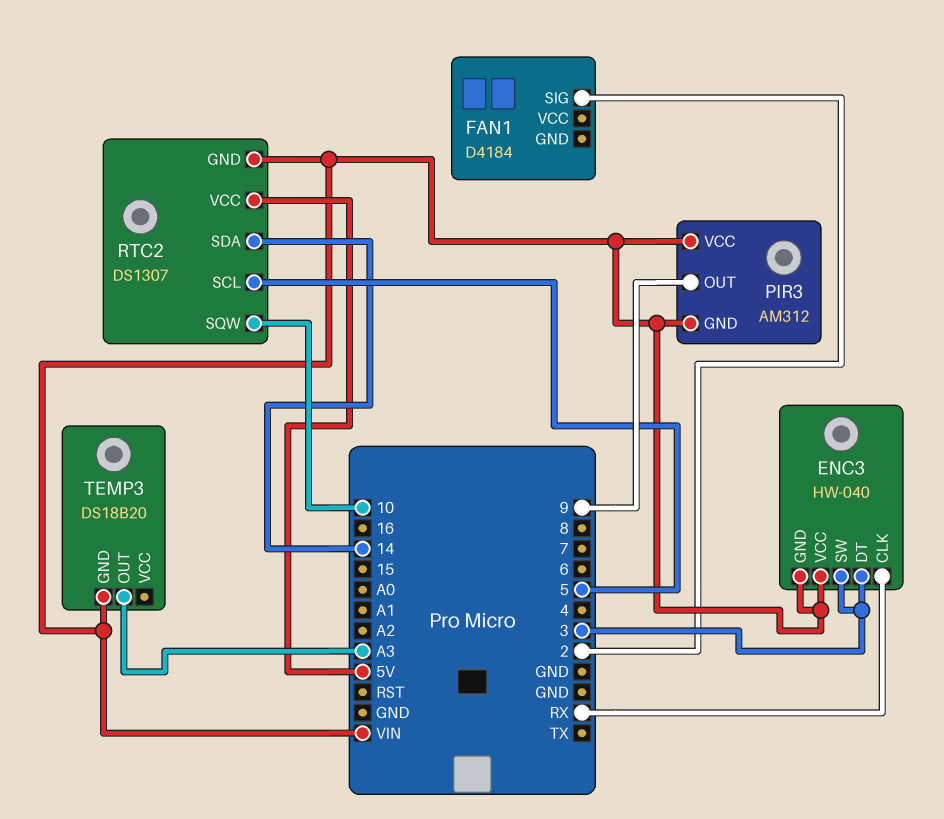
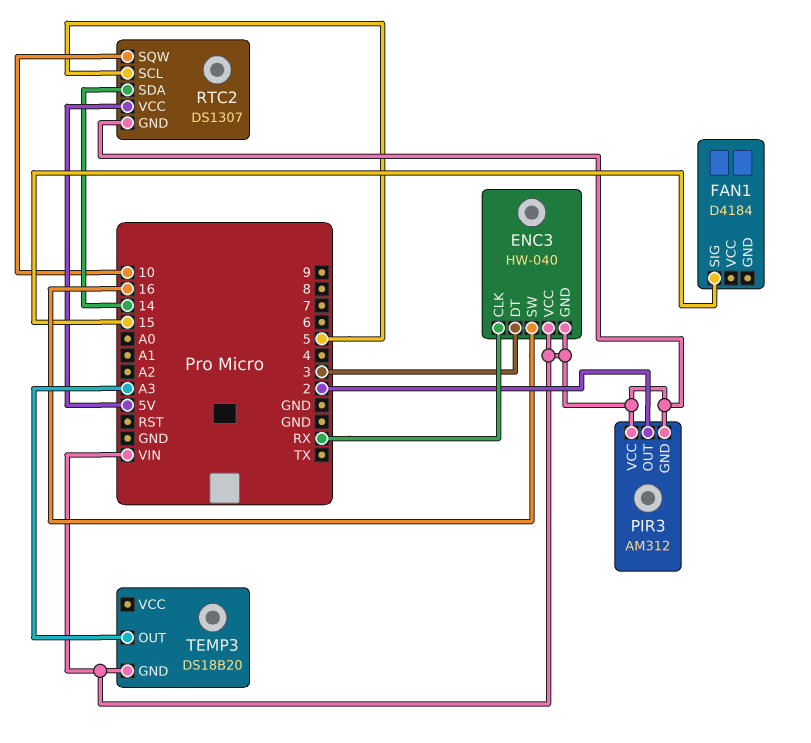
ENC3 pin SW: 3 -> 16
FAN1 pin SIG: 2 -> 15
PIR3 pin OUT: 9 -> 2

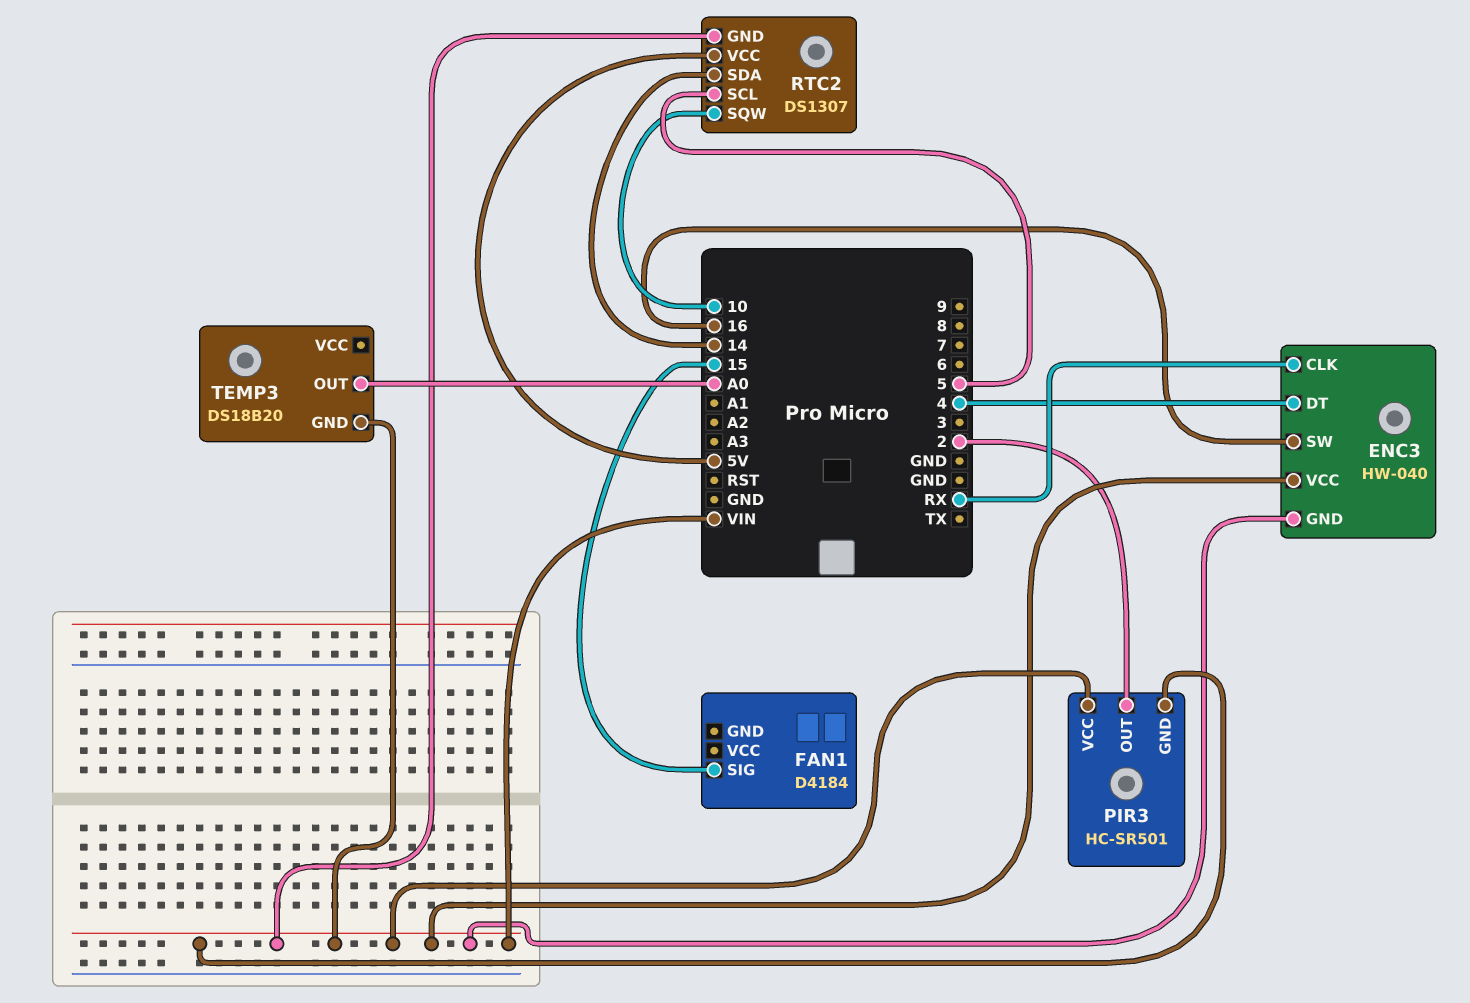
ENC3 pin DT: 3 -> 4
PIR3: AM312 -> HC-SR501
TEMP3 pin OUT: A3 -> A0

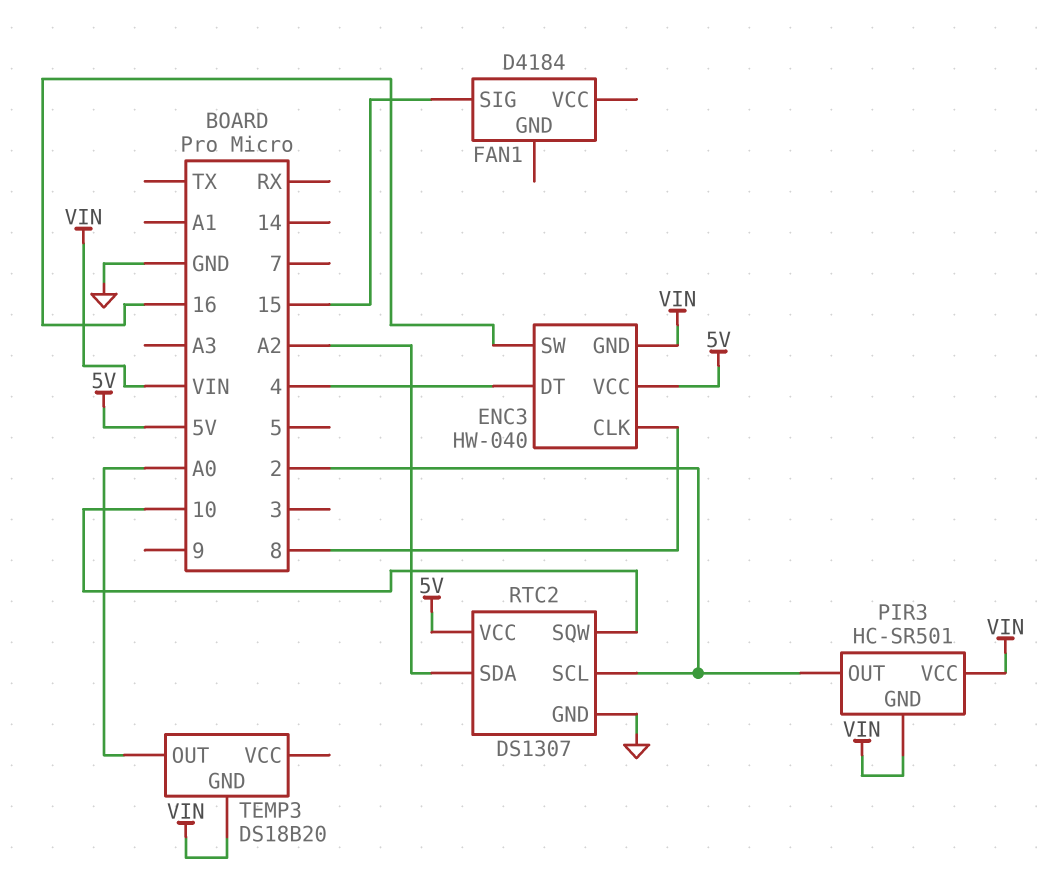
ENC3 pin CLK: RX -> 8
ENC3 pin VCC: VIN -> 5V
RTC2 pin GND: VIN -> GND
RTC2 pin SCL: 5 -> 2
RTC2 pin SDA: 14 -> A2

